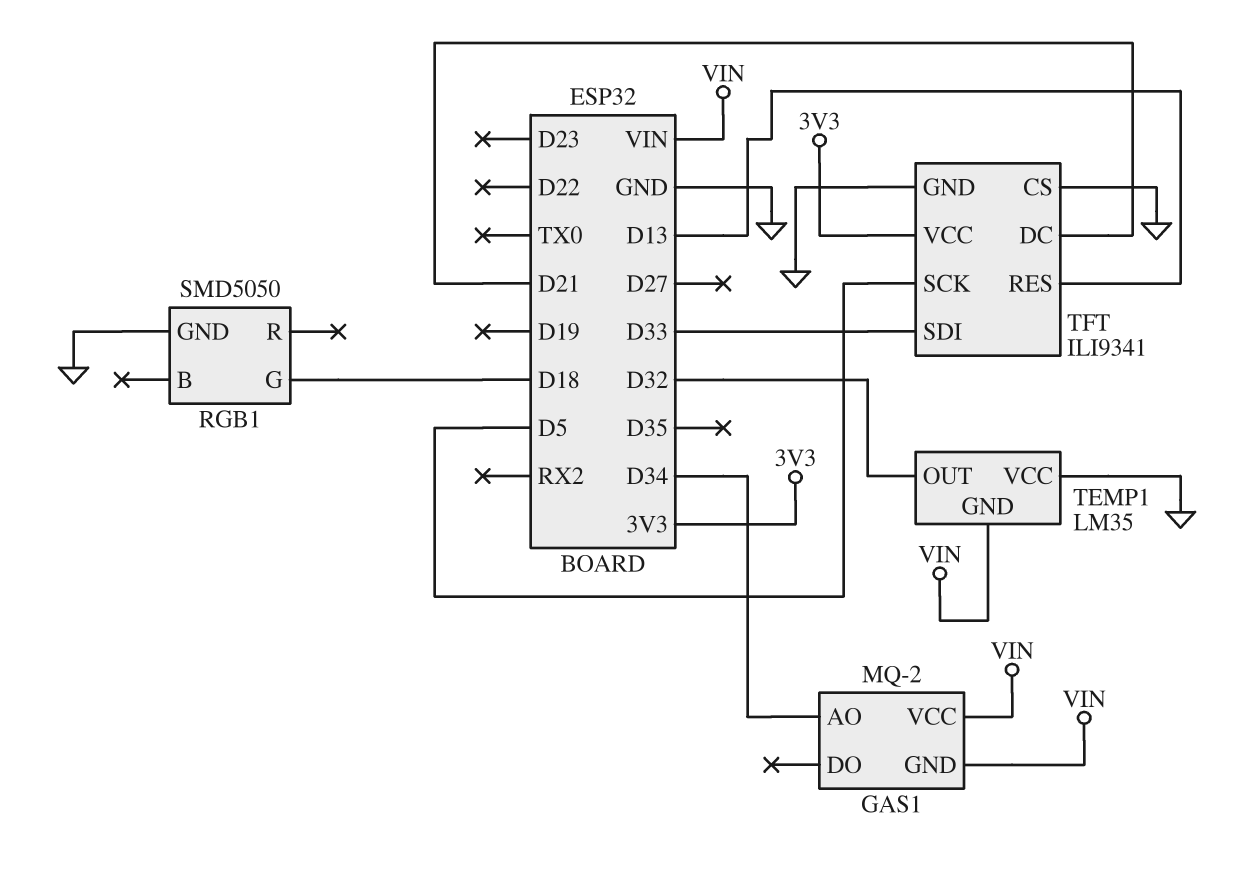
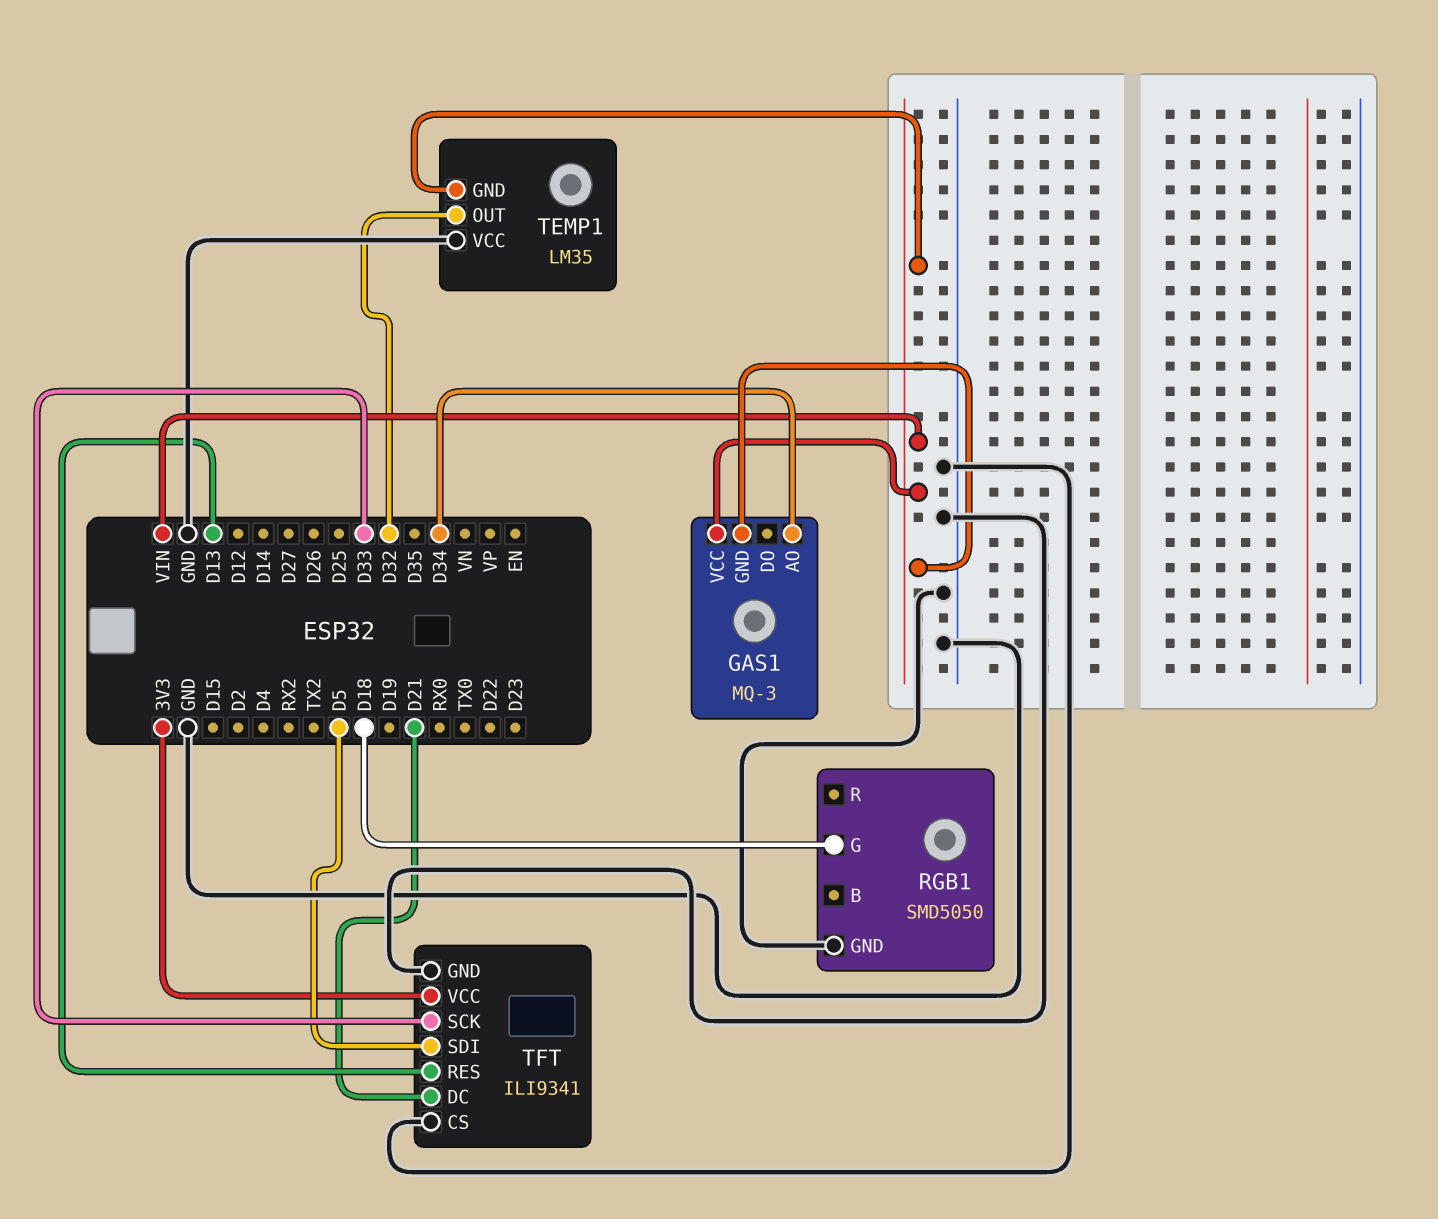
GAS1: MQ-2 -> MQ-3
TFT pin SCK: D5 -> D33
TFT pin SDI: D33 -> D5

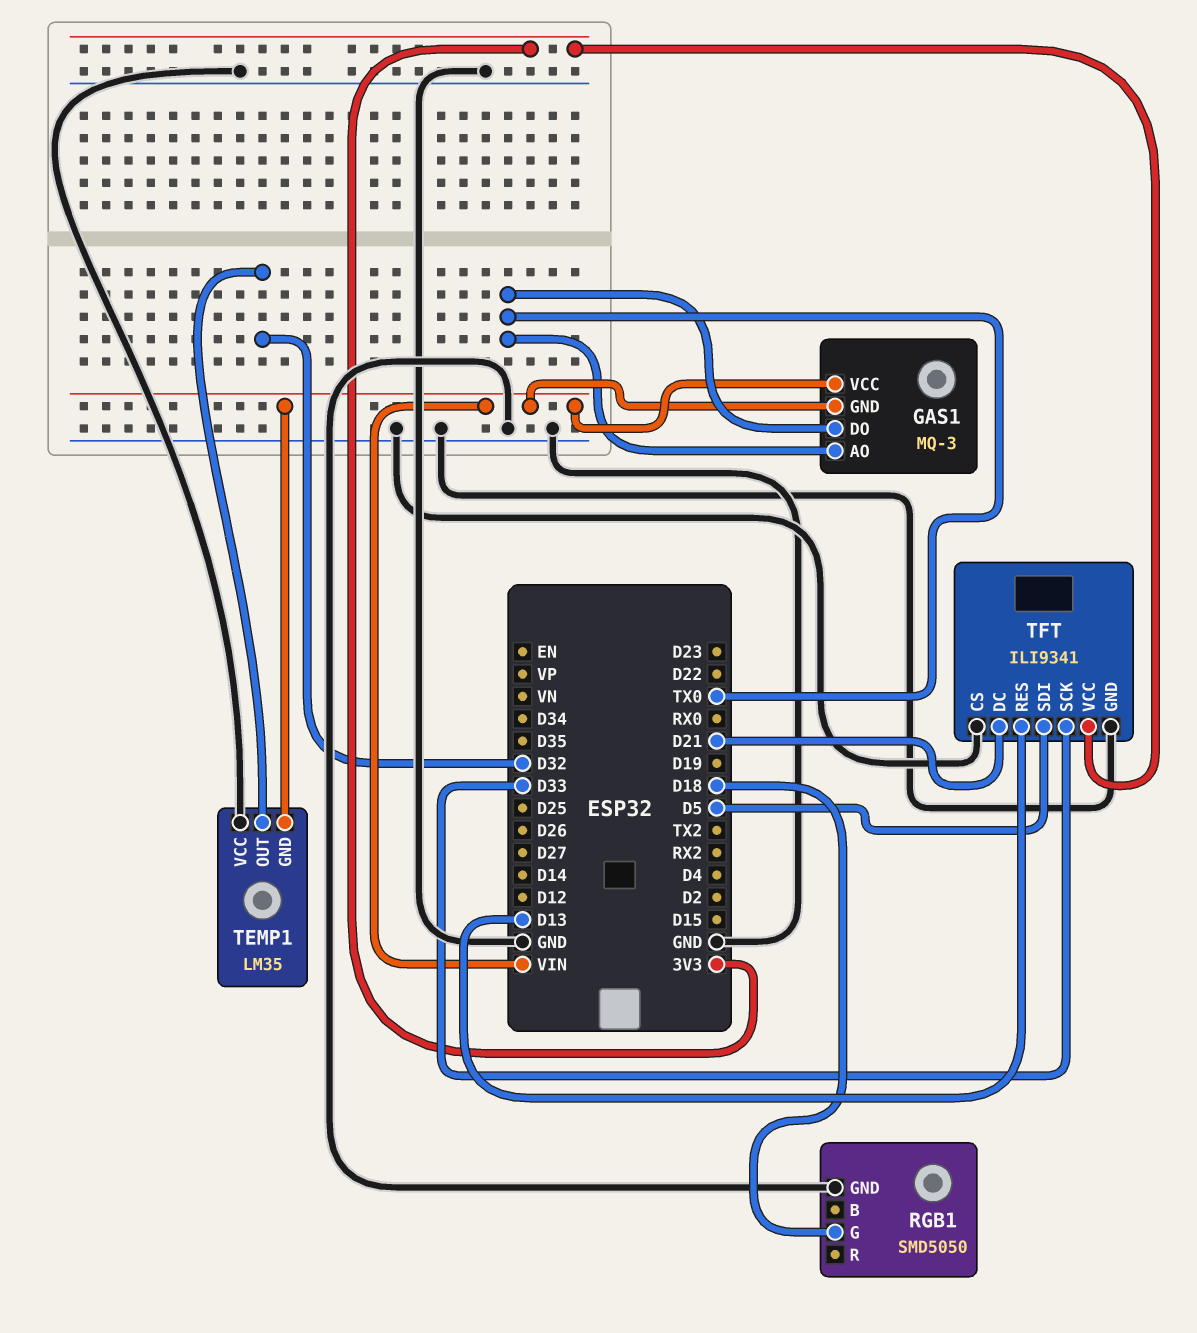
GAS1 pin AO: D34 -> TX0
GAS1 pin DO: none -> TX0

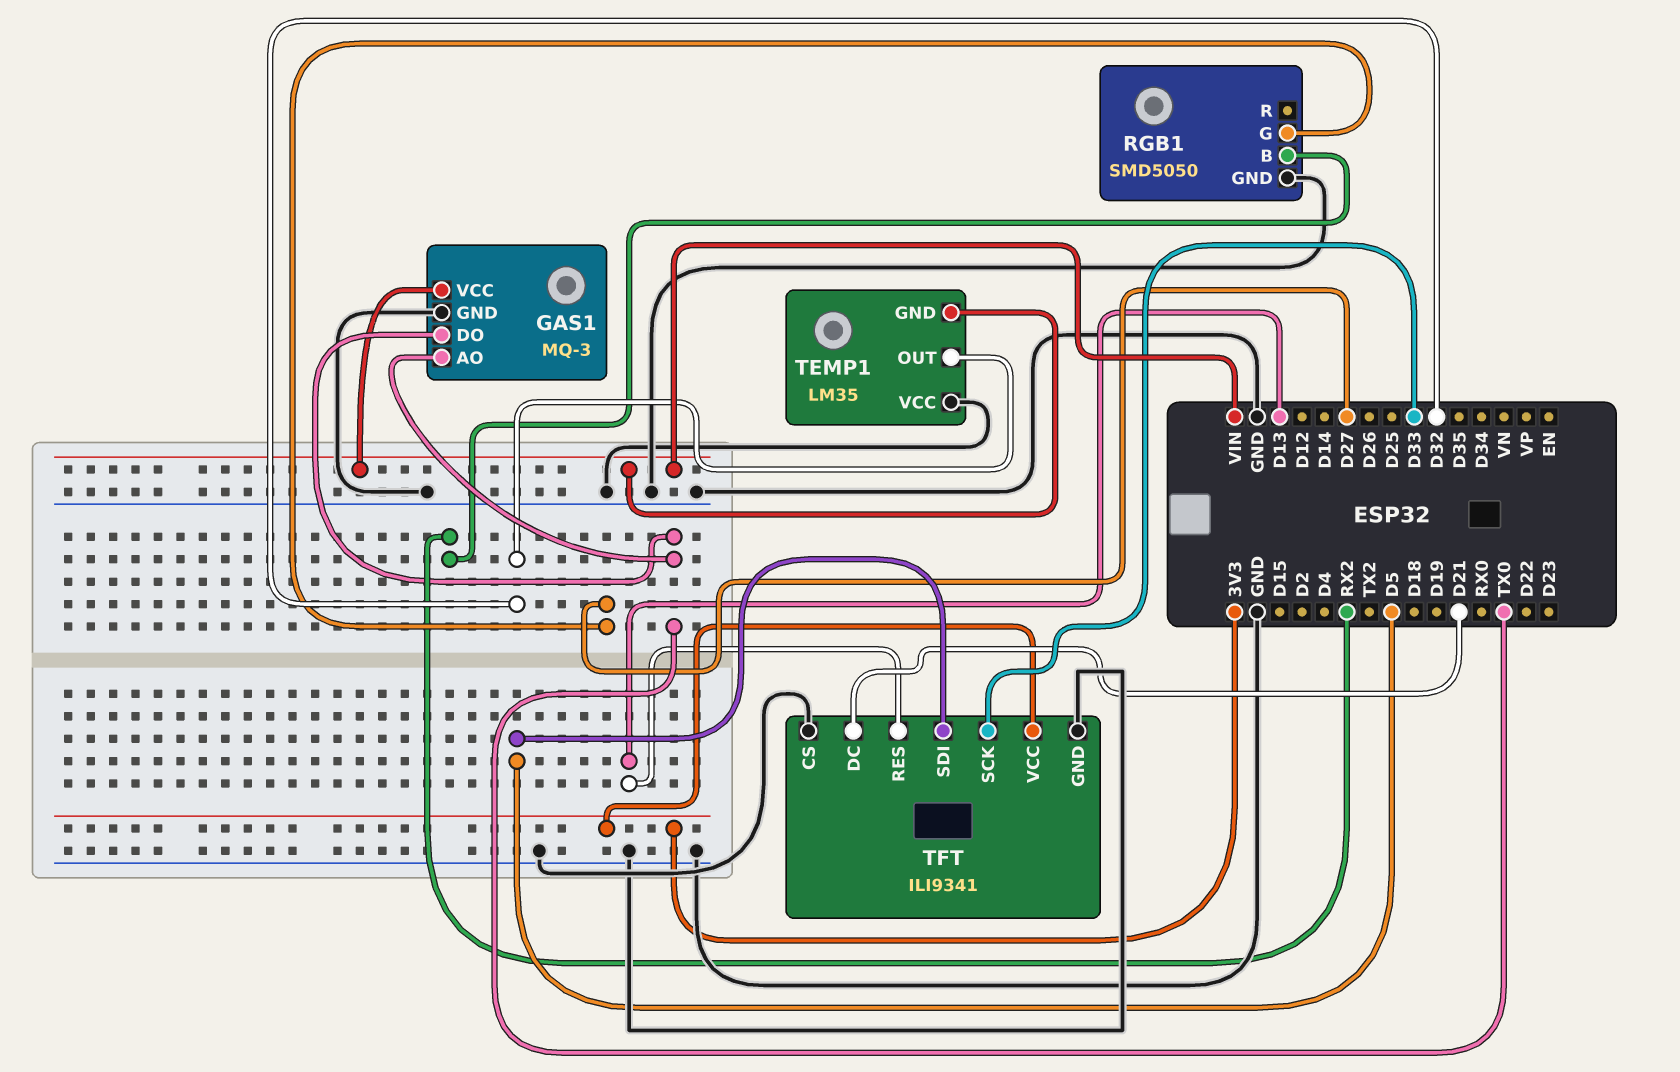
GAS1 pin GND: VIN -> GND
RGB1 pin B: none -> RX2
RGB1 pin G: D18 -> D27

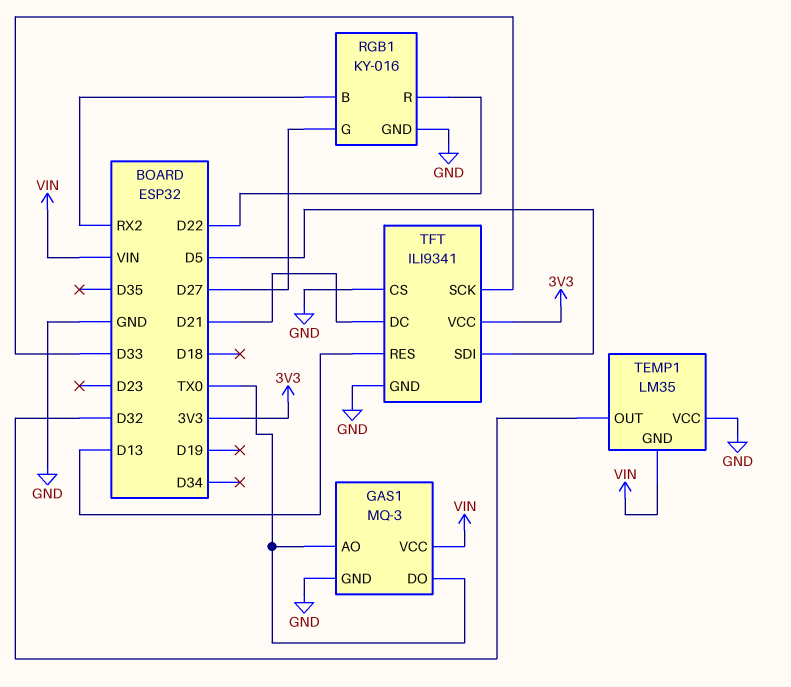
RGB1: SMD5050 -> KY-016
RGB1 pin R: none -> D22

